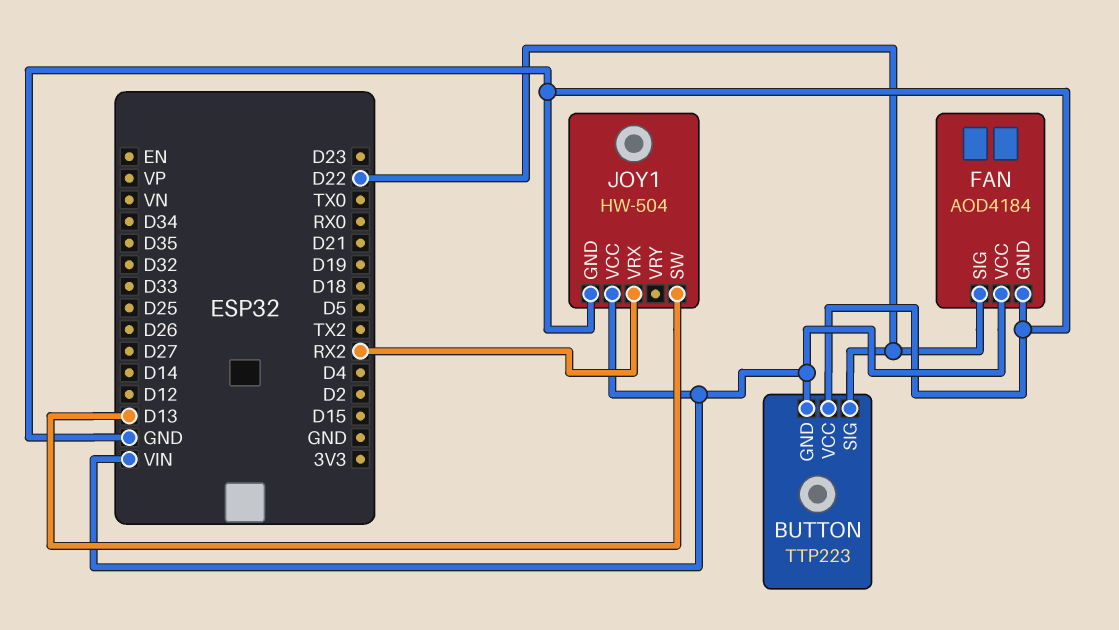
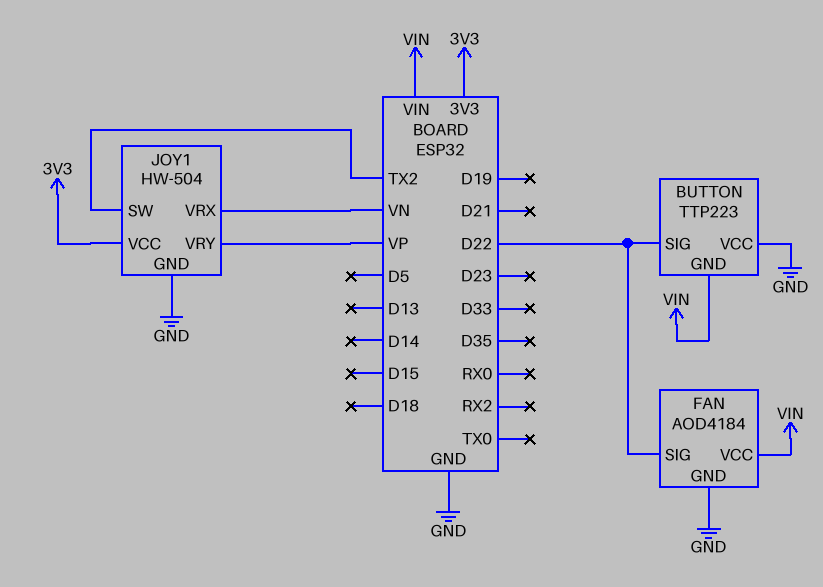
JOY1 pin SW: D13 -> TX2
JOY1 pin VCC: VIN -> 3V3
JOY1 pin VRX: RX2 -> VN
JOY1 pin VRY: none -> VP

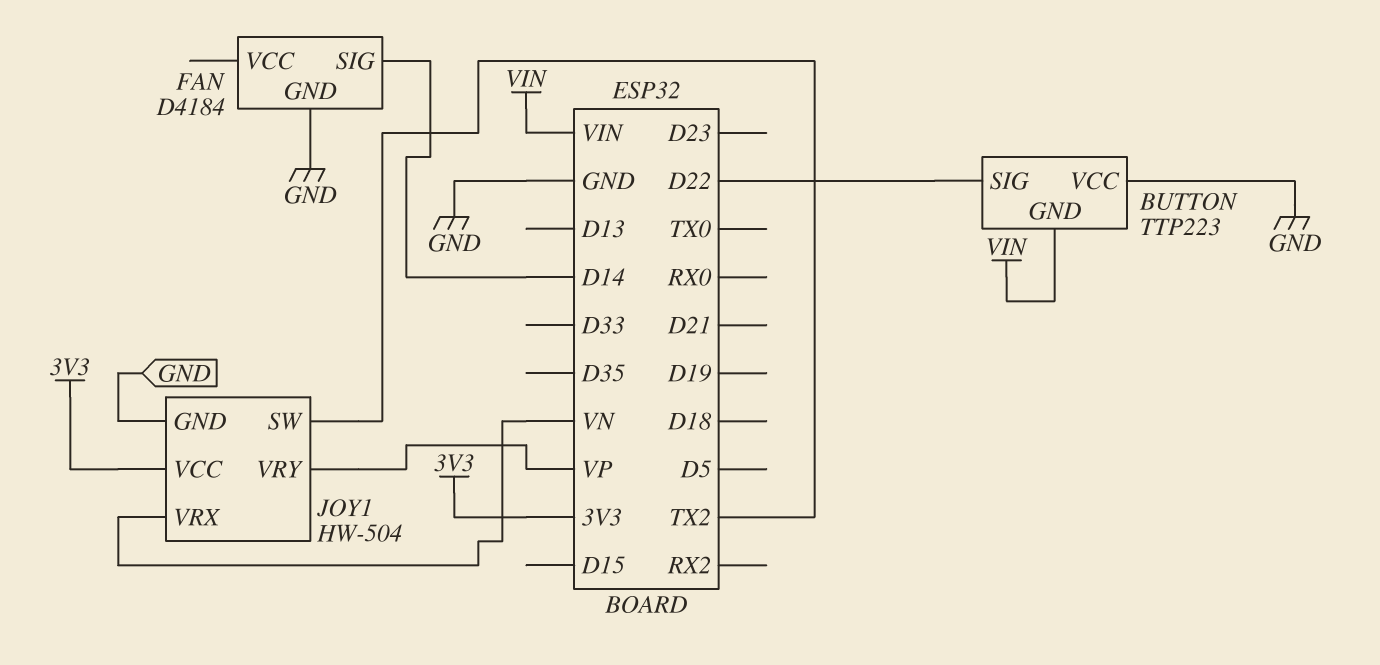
FAN: AOD4184 -> D4184
FAN pin SIG: D22 -> D14
FAN pin VCC: VIN -> none

